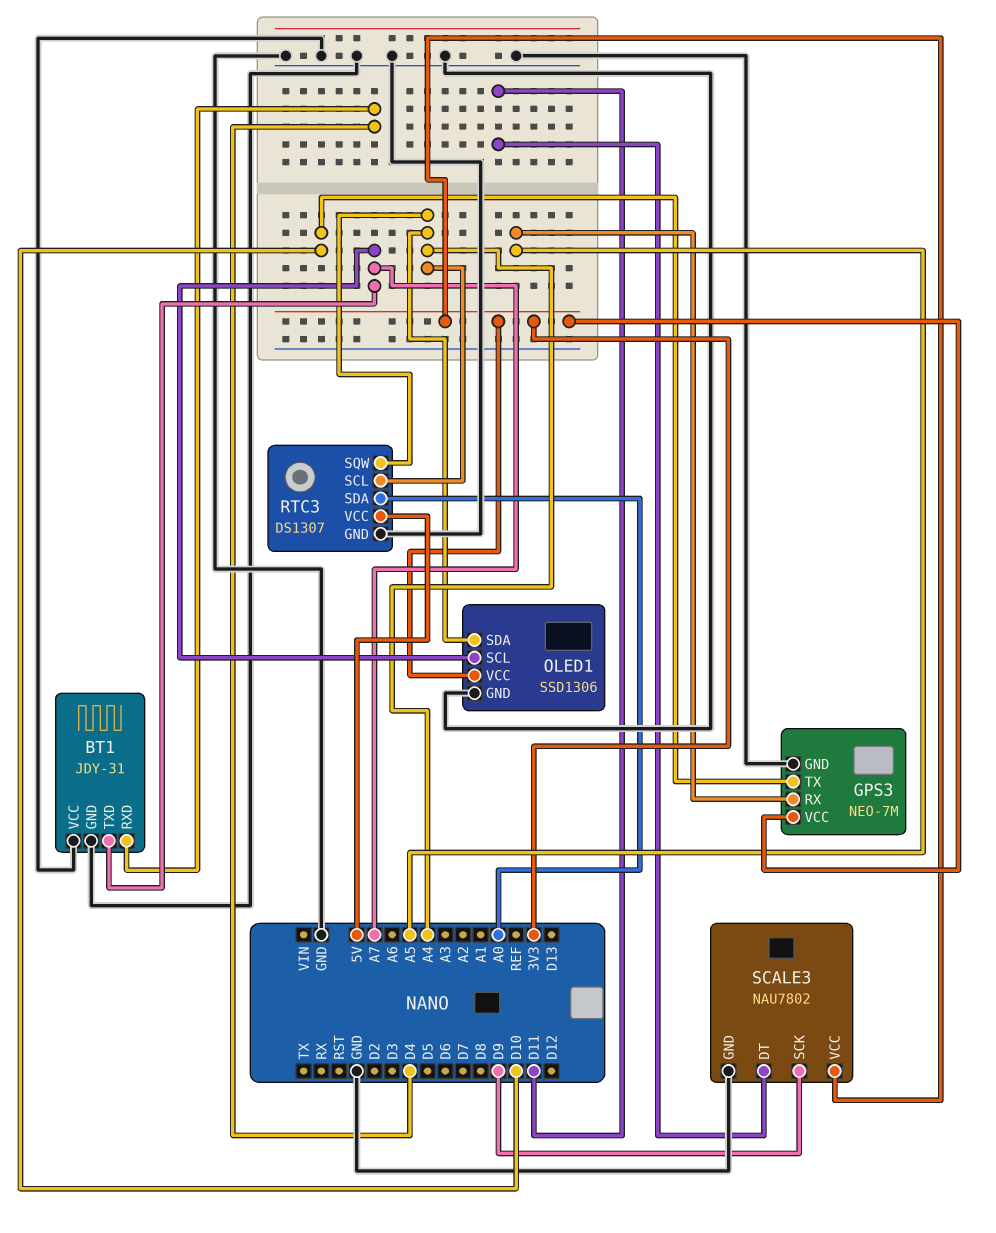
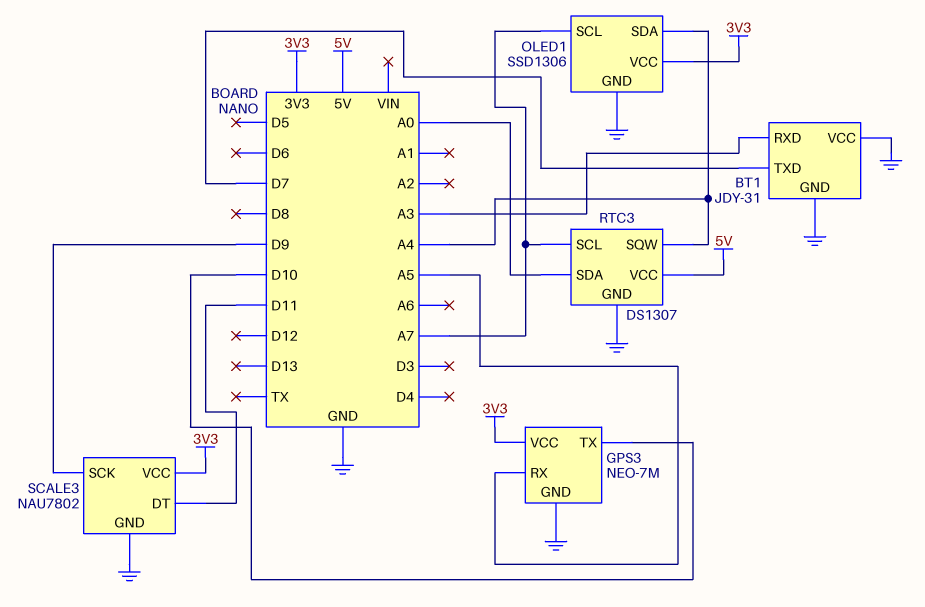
BT1 pin RXD: D4 -> A3
BT1 pin TXD: A7 -> D7
RTC3 pin SCL: A4 -> A7

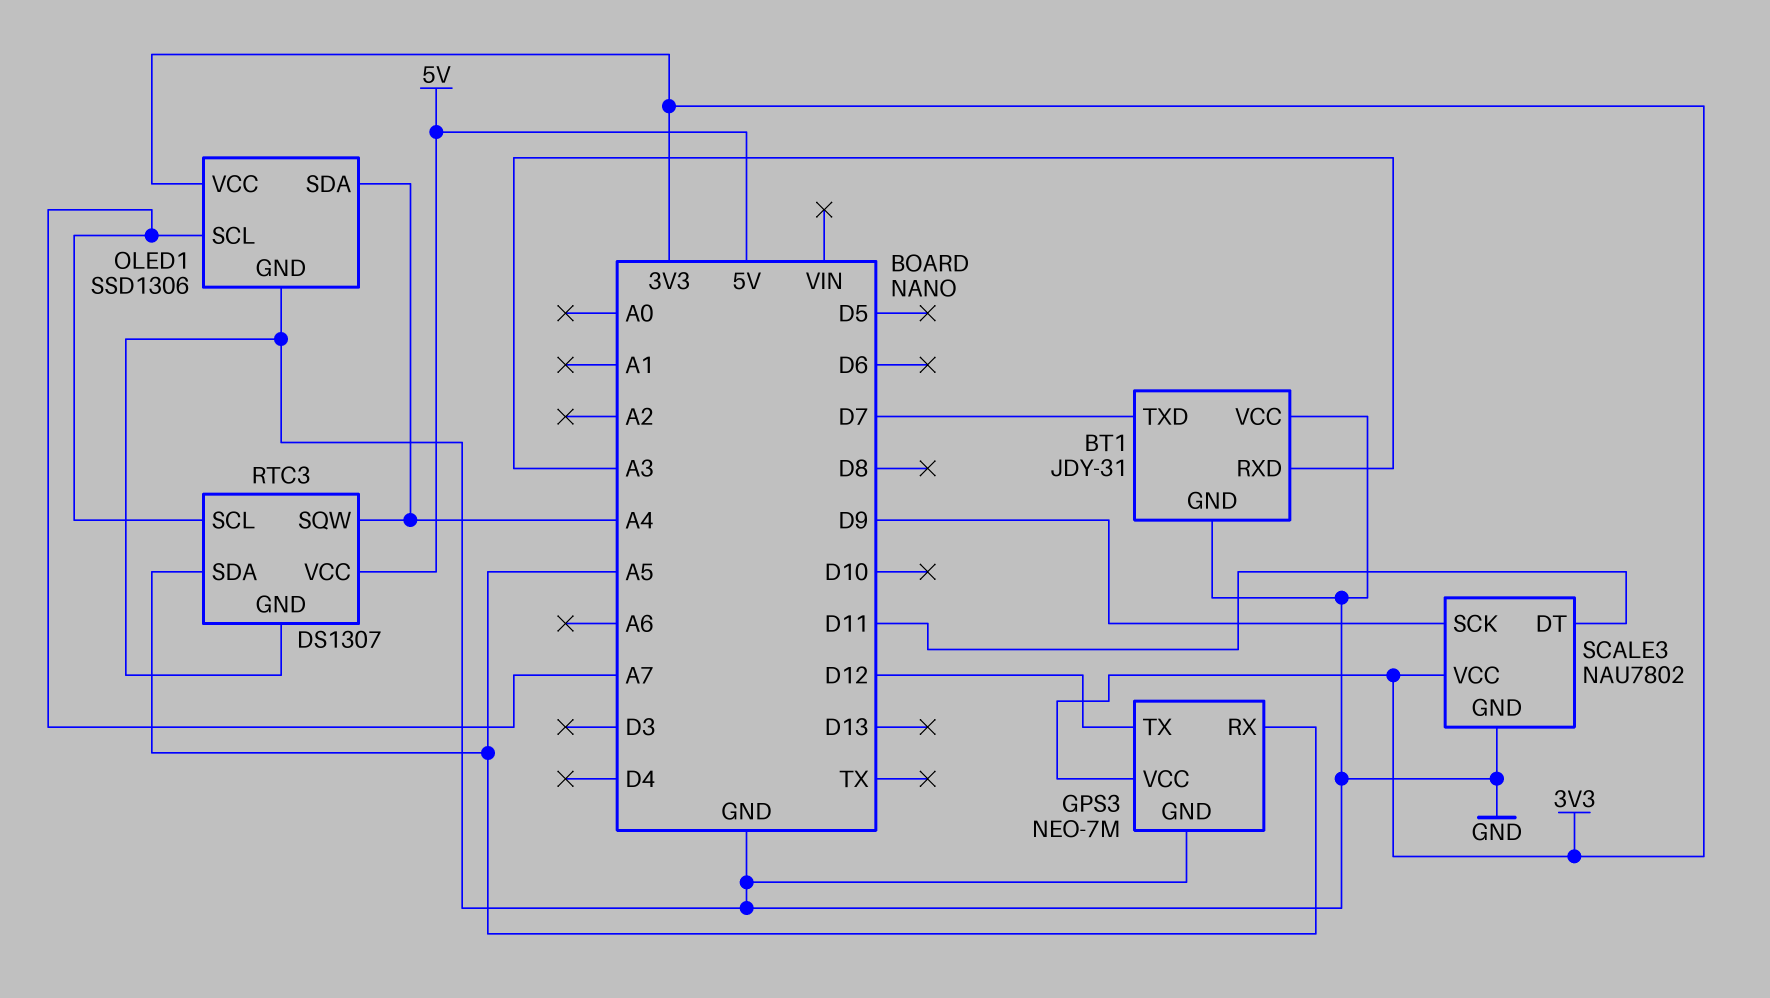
GPS3 pin TX: D10 -> D12
RTC3 pin SDA: A0 -> A5

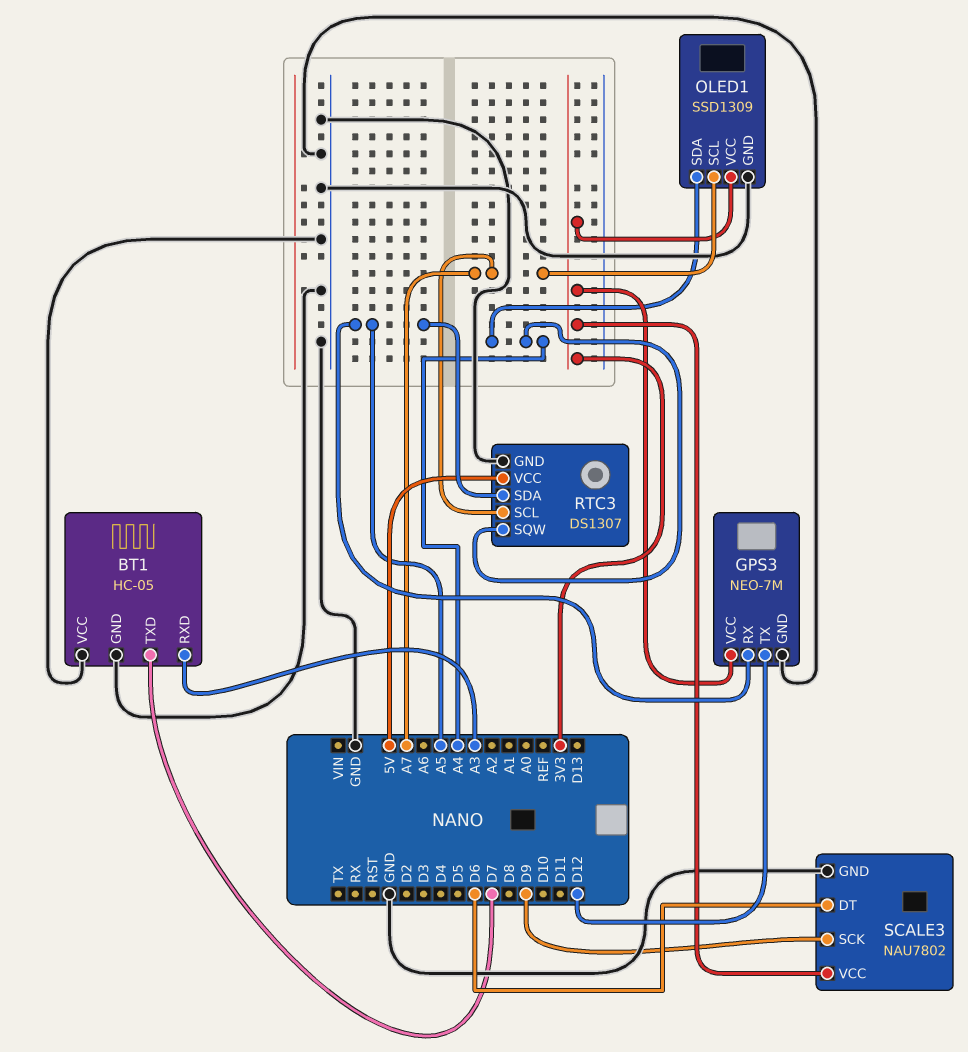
BT1: JDY-31 -> HC-05
OLED1: SSD1306 -> SSD1309
SCALE3 pin DT: D11 -> D6

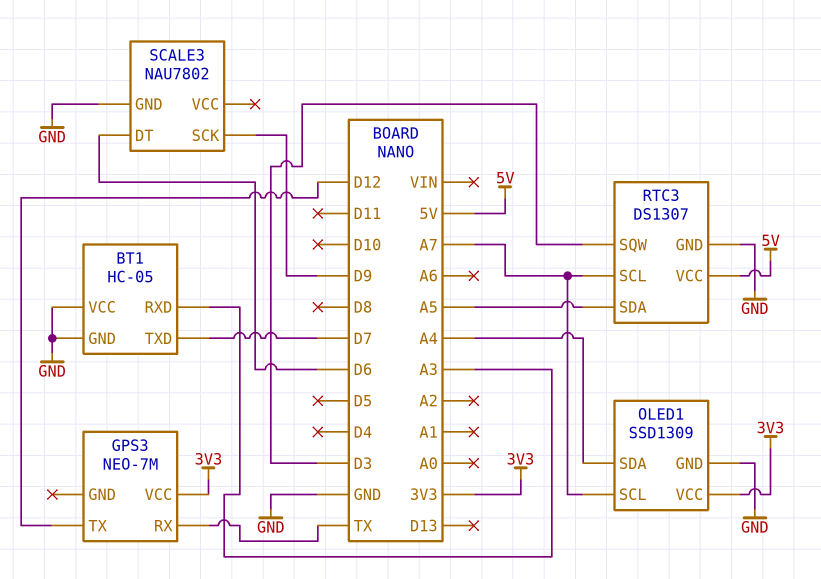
GPS3 pin GND: GND -> none
GPS3 pin RX: A5 -> TX
RTC3 pin SQW: A4 -> D3
SCALE3 pin VCC: 3V3 -> none

